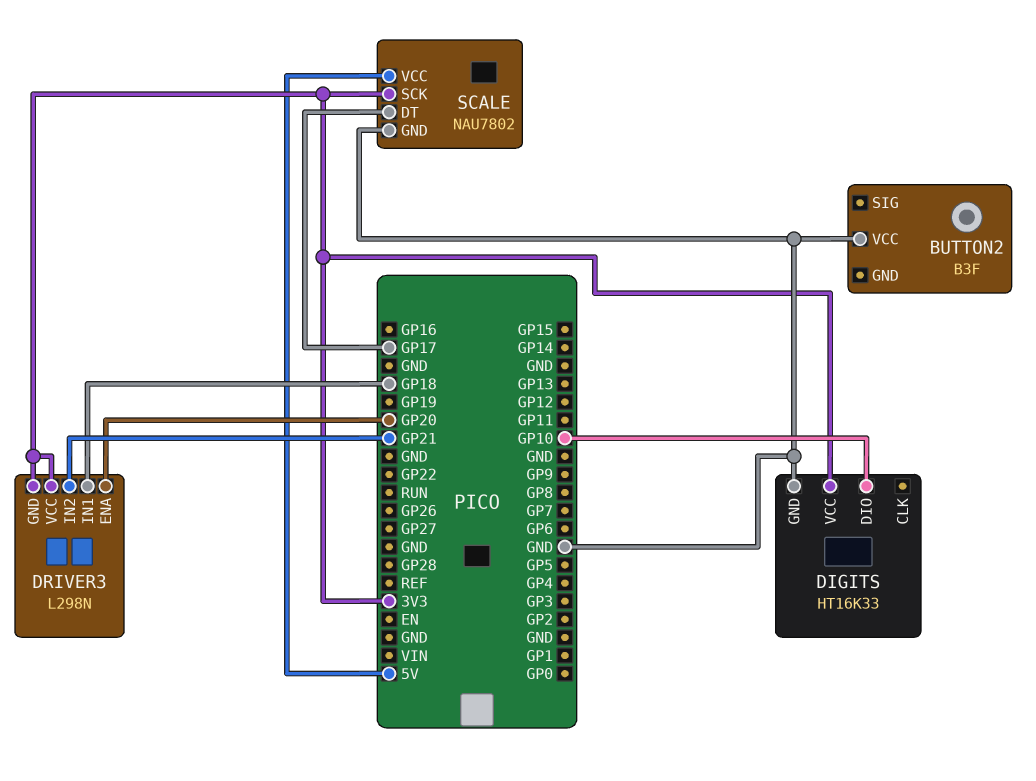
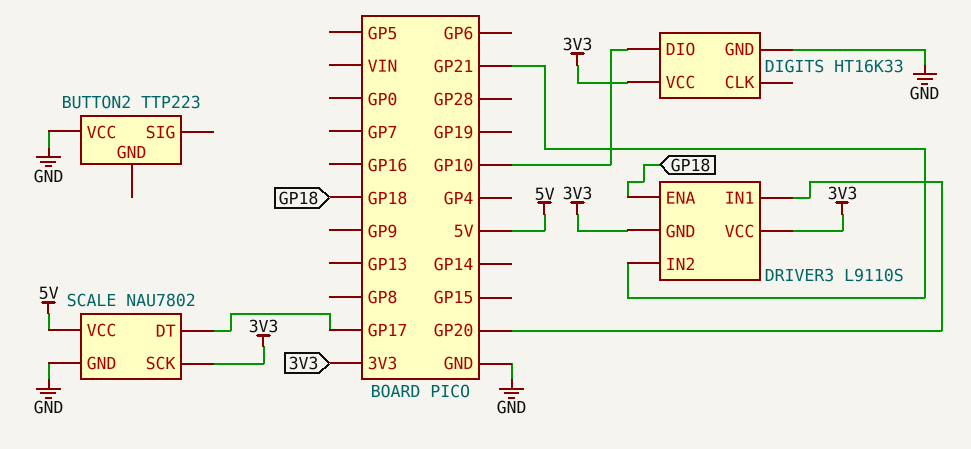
BUTTON2: B3F -> TTP223
DRIVER3: L298N -> L9110S
DRIVER3 pin ENA: GP20 -> GP18
DRIVER3 pin IN1: GP18 -> GP20

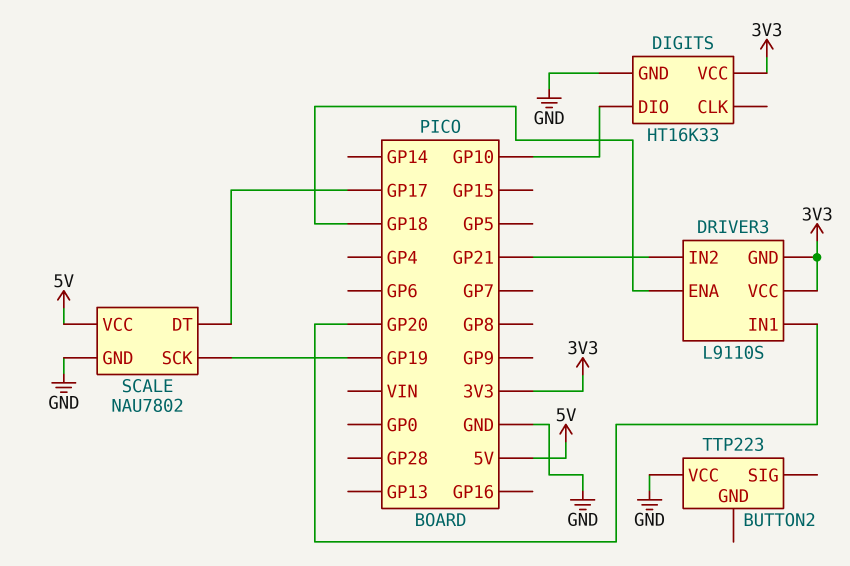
SCALE pin SCK: 3V3 -> GP19

